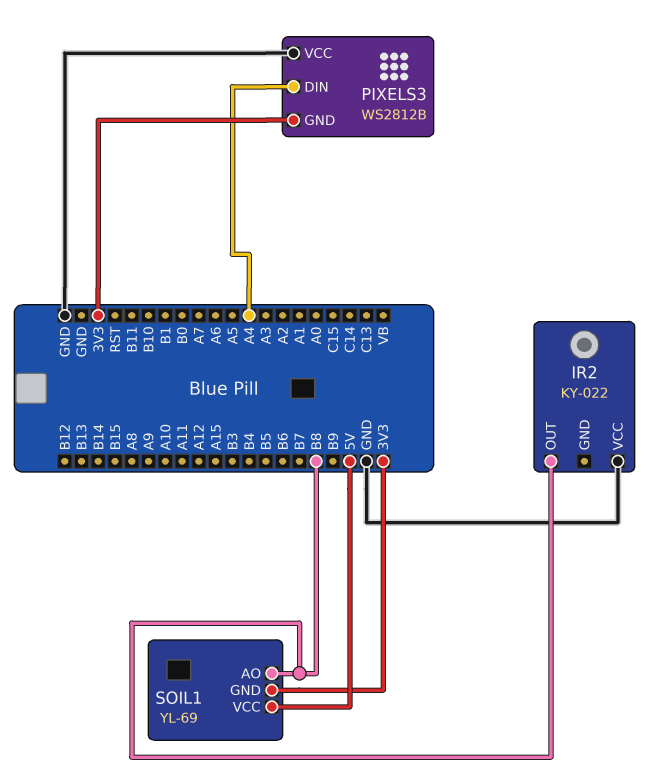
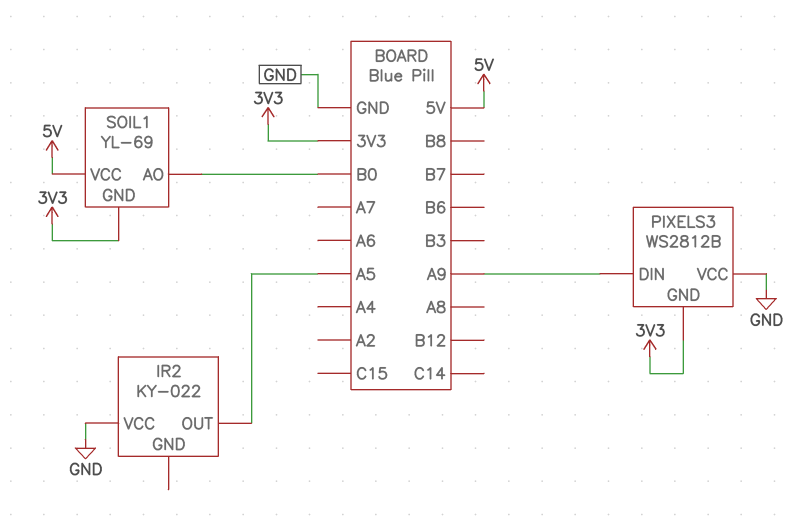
IR2 pin OUT: B8 -> A5
PIXELS3 pin DIN: A4 -> A9
SOIL1 pin AO: B8 -> B0

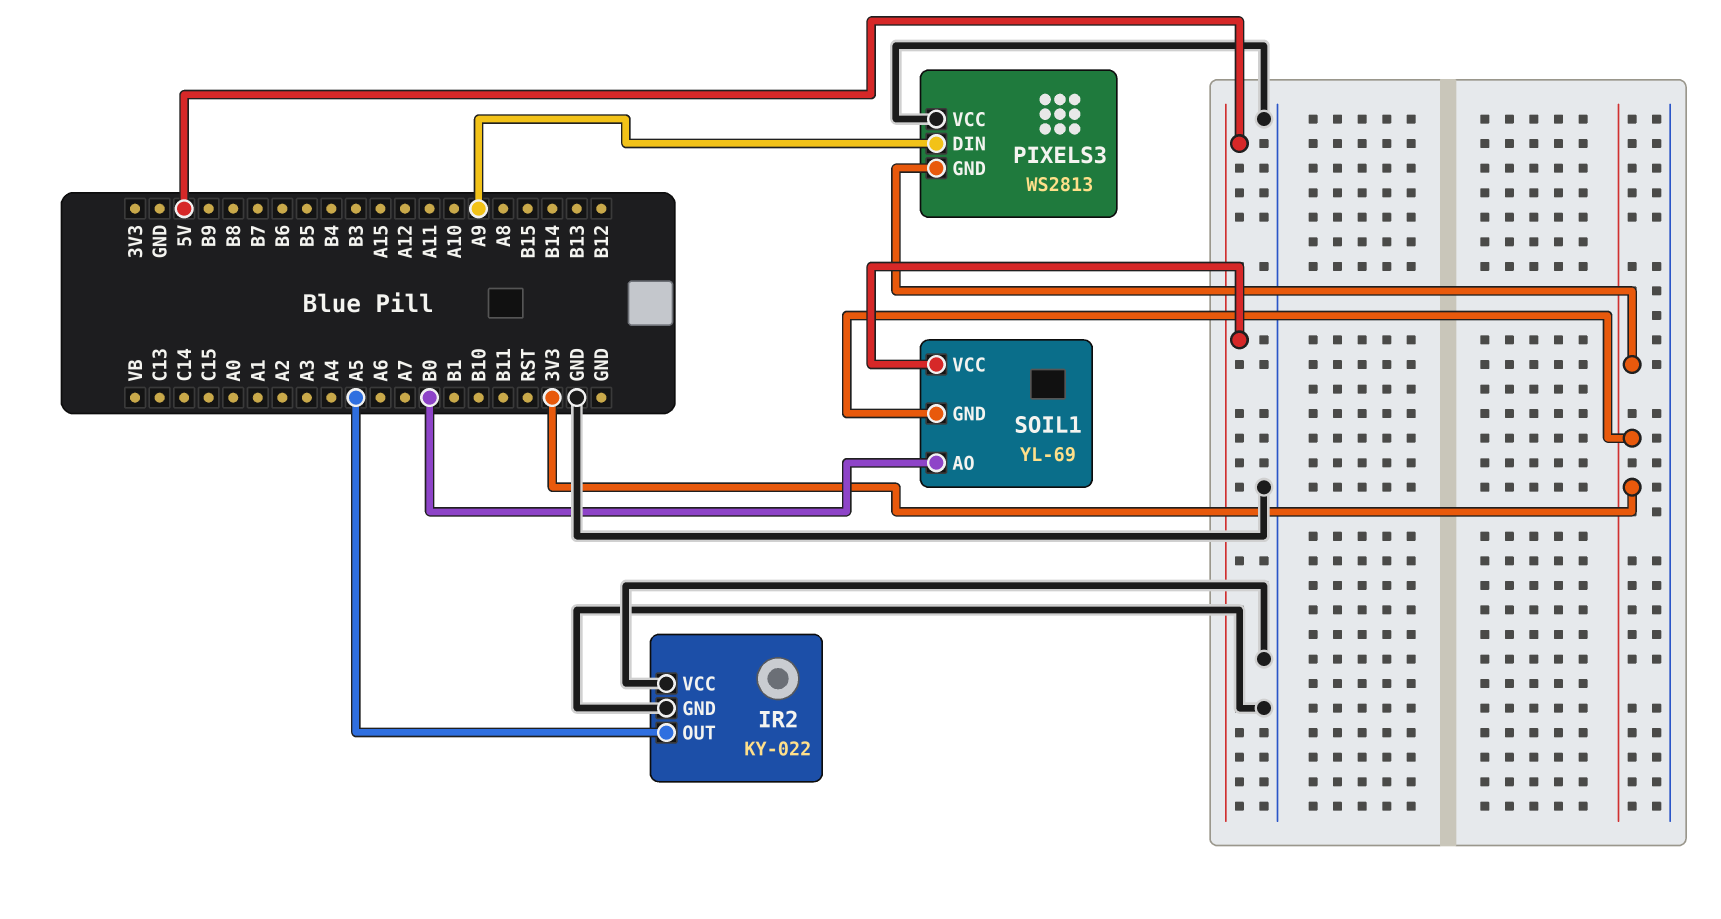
IR2 pin GND: none -> GND
PIXELS3: WS2812B -> WS2813

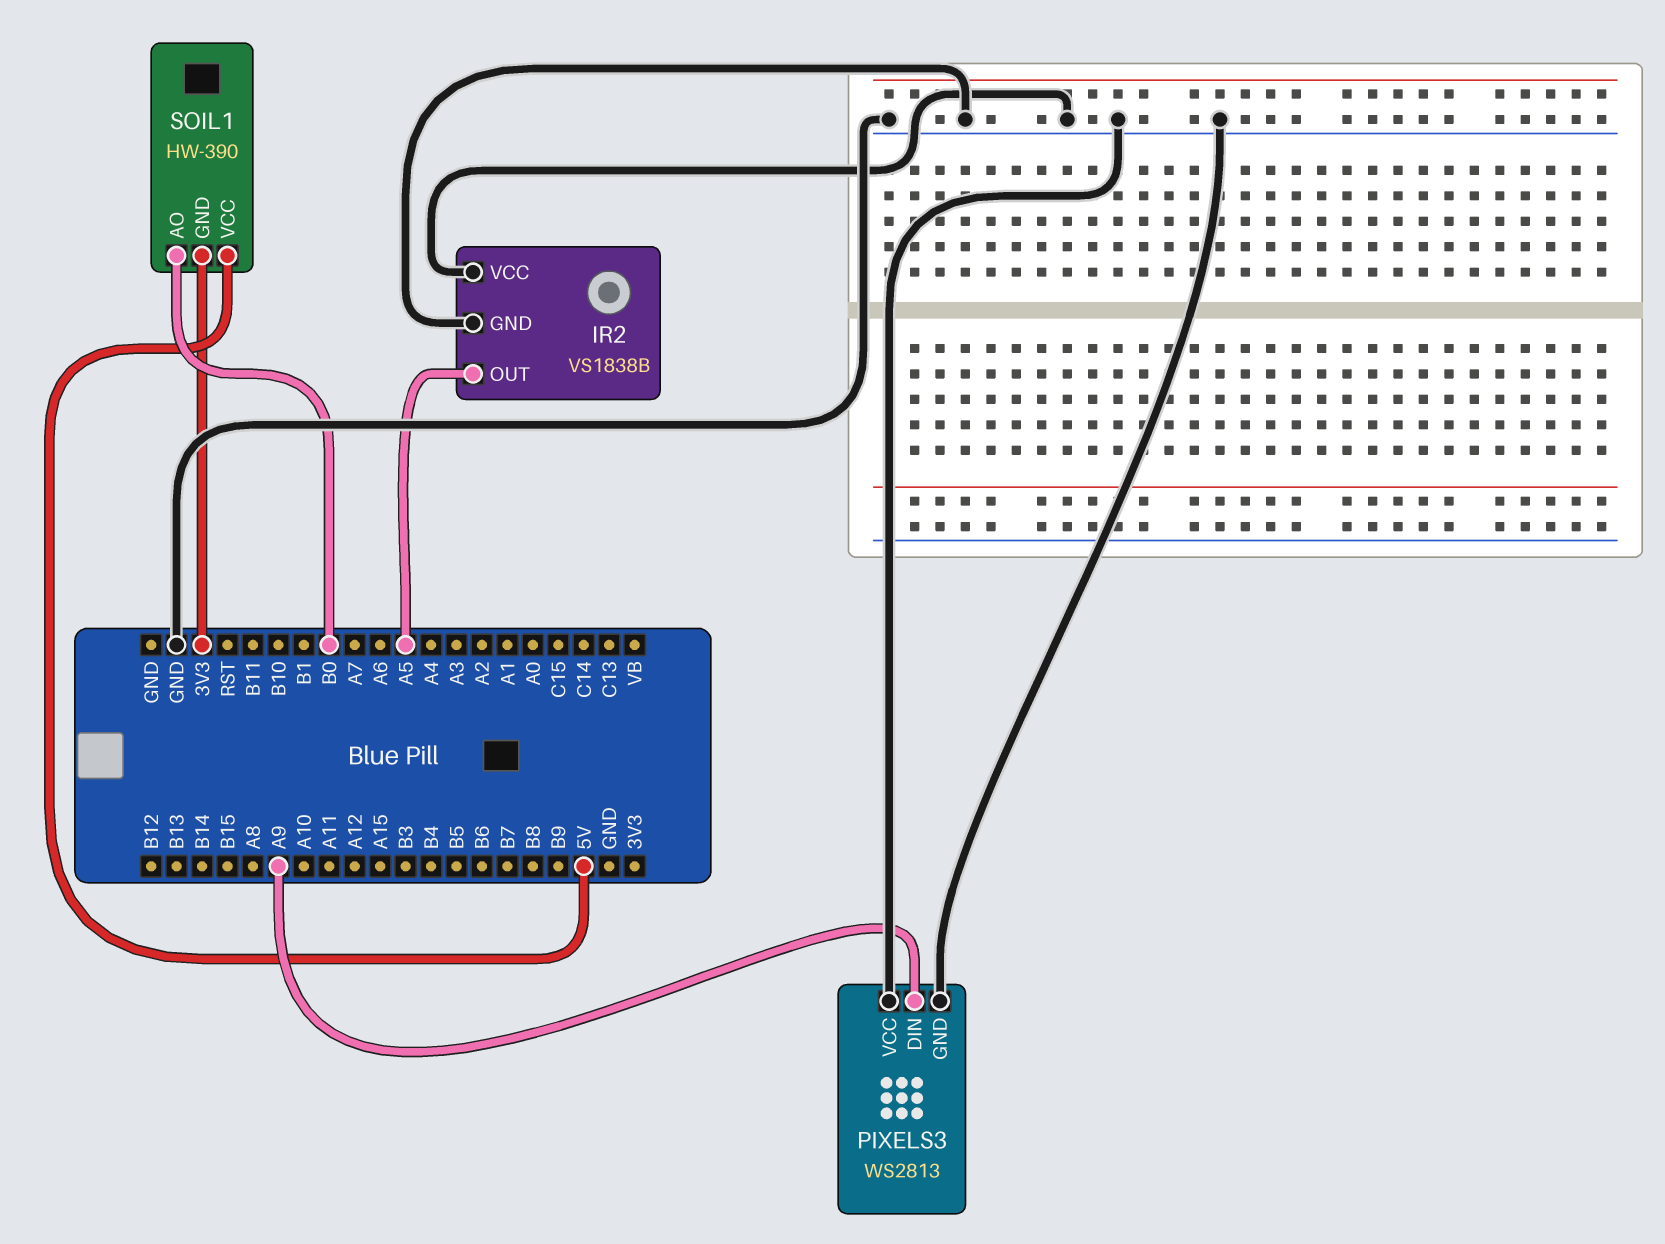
IR2: KY-022 -> VS1838B
PIXELS3 pin GND: 3V3 -> GND
SOIL1: YL-69 -> HW-390

